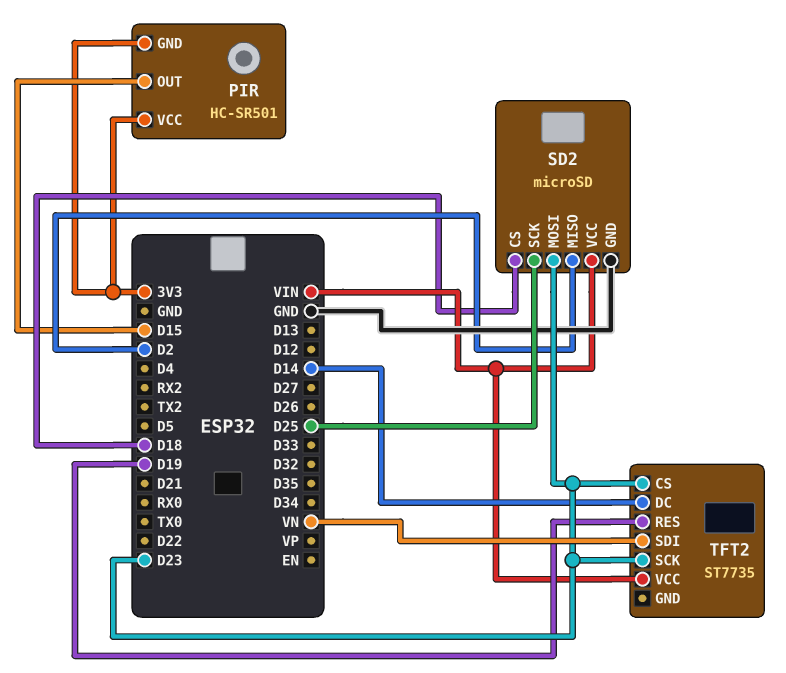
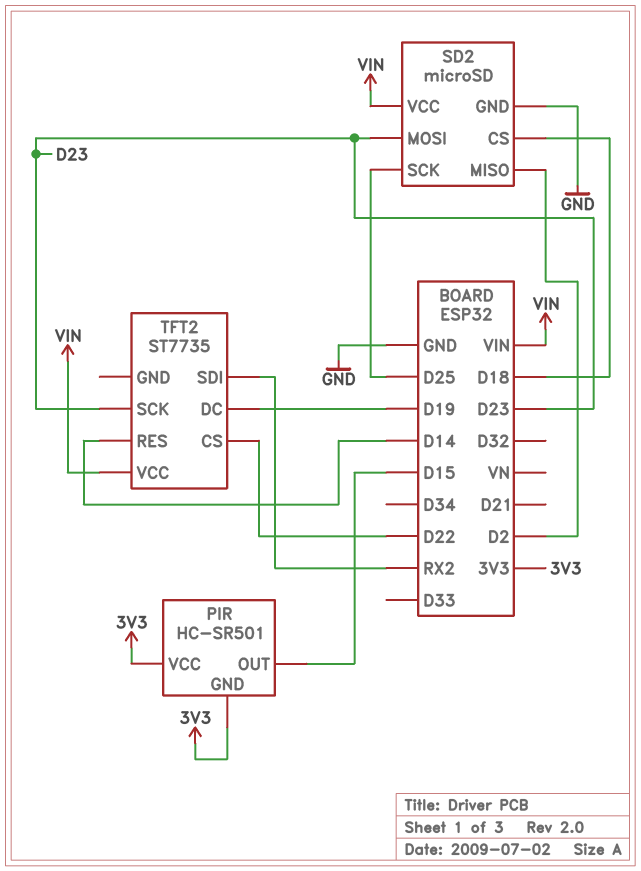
TFT2 pin CS: D23 -> D22
TFT2 pin DC: D14 -> D19
TFT2 pin RES: D19 -> D14
TFT2 pin SDI: VN -> RX2

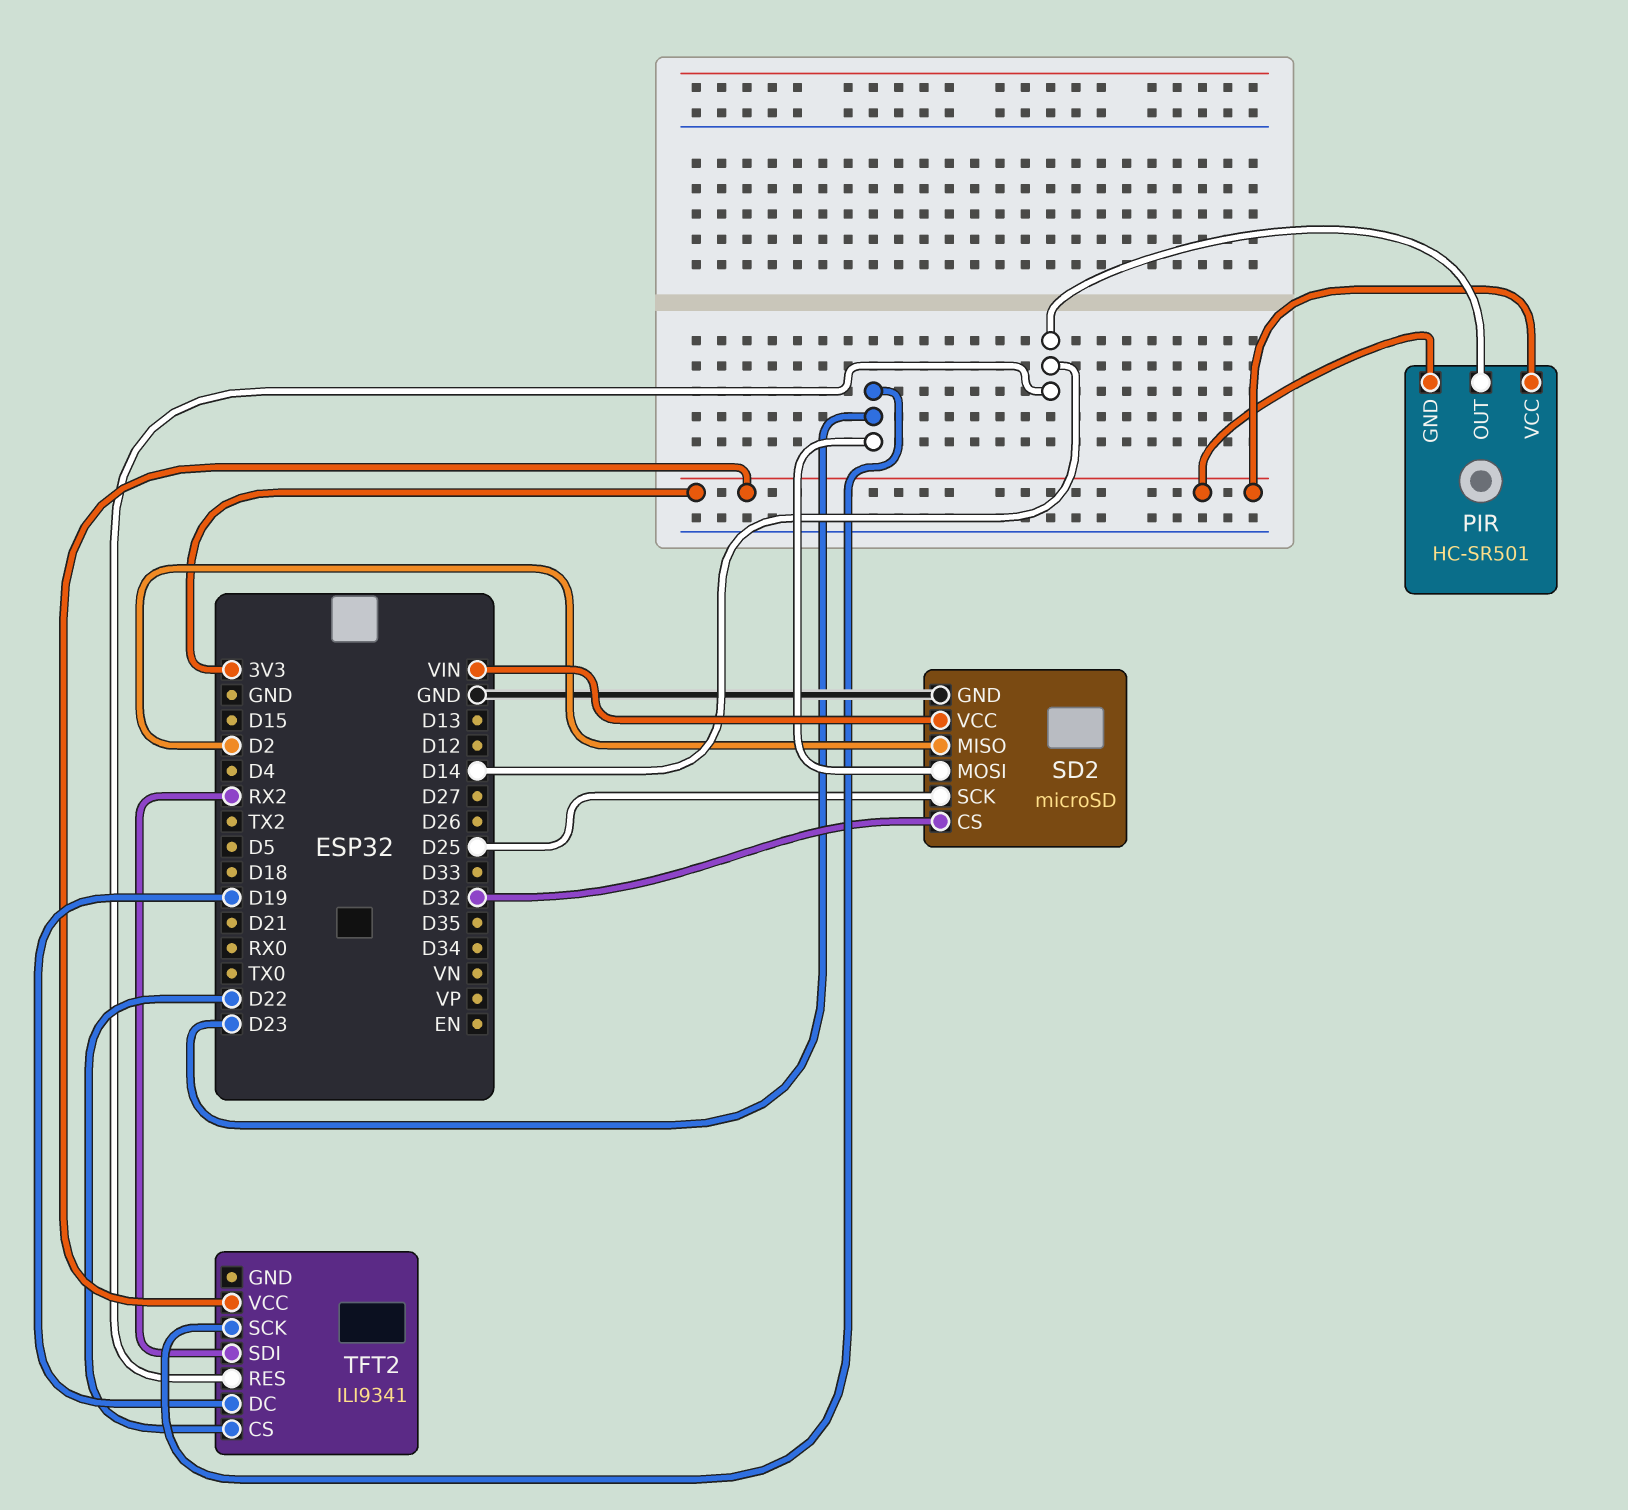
PIR pin OUT: D15 -> D14
SD2 pin CS: D18 -> D32
TFT2: ST7735 -> ILI9341
TFT2 pin VCC: VIN -> 3V3

